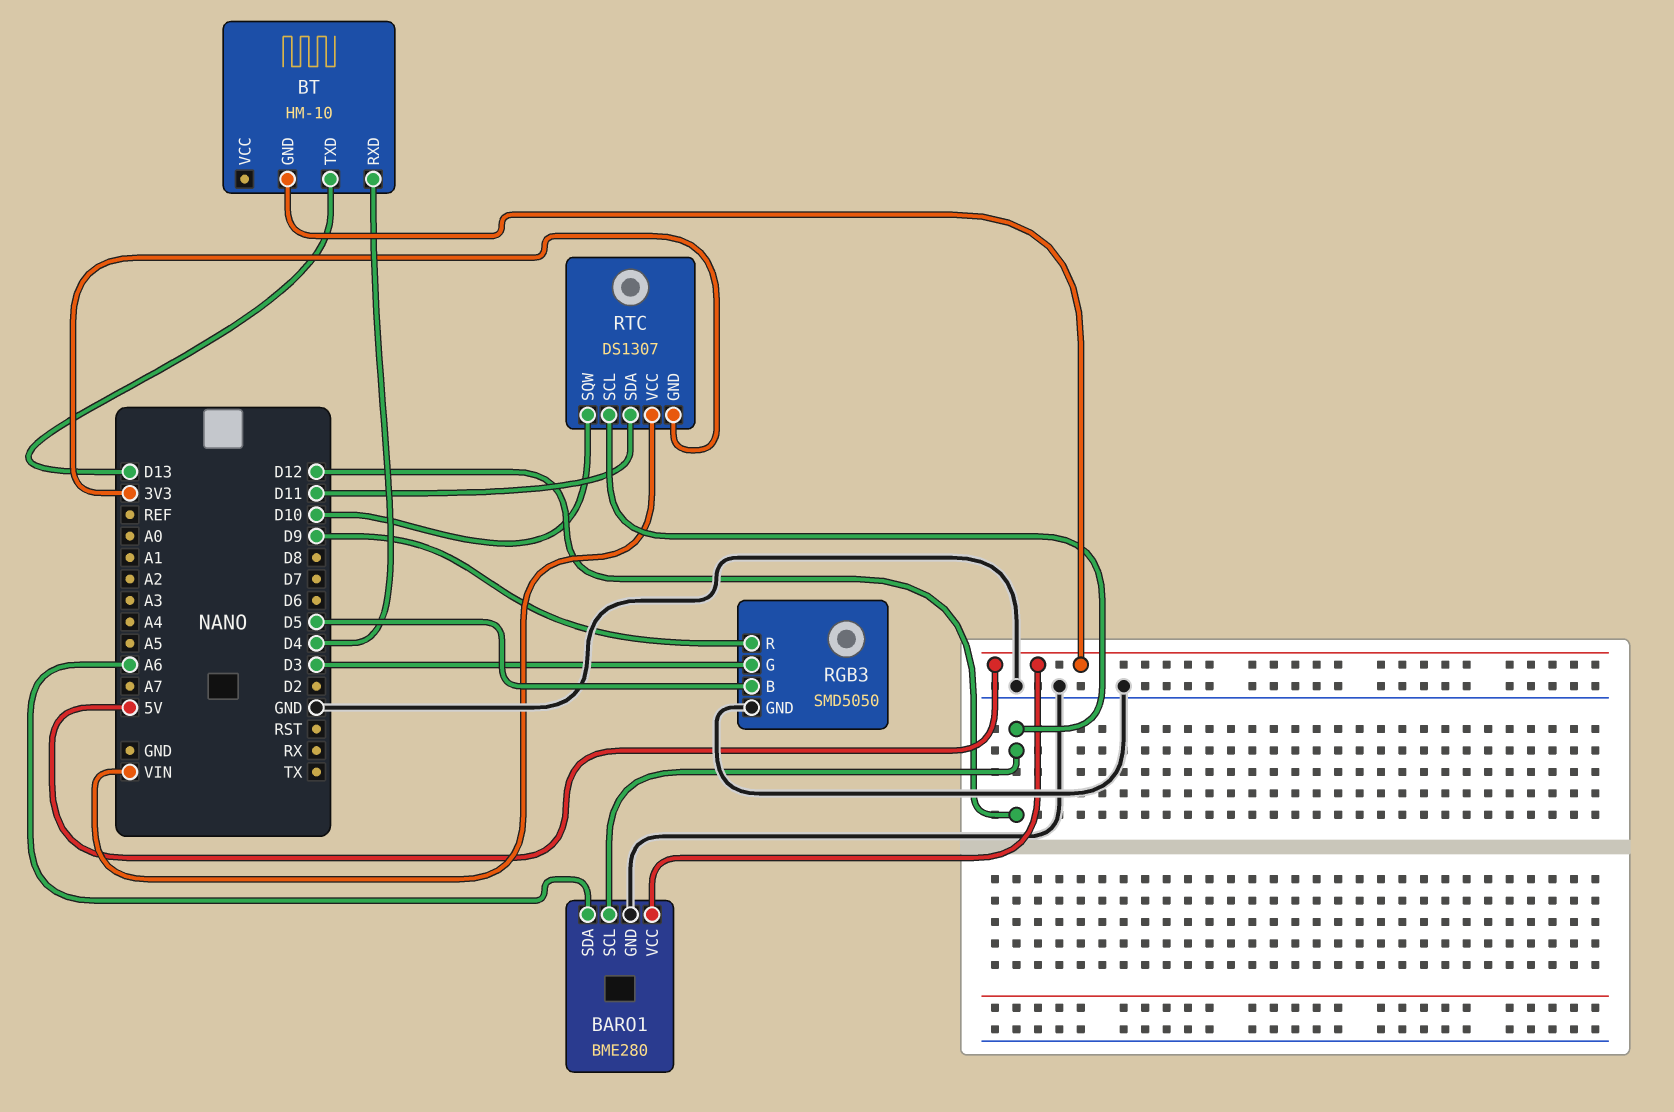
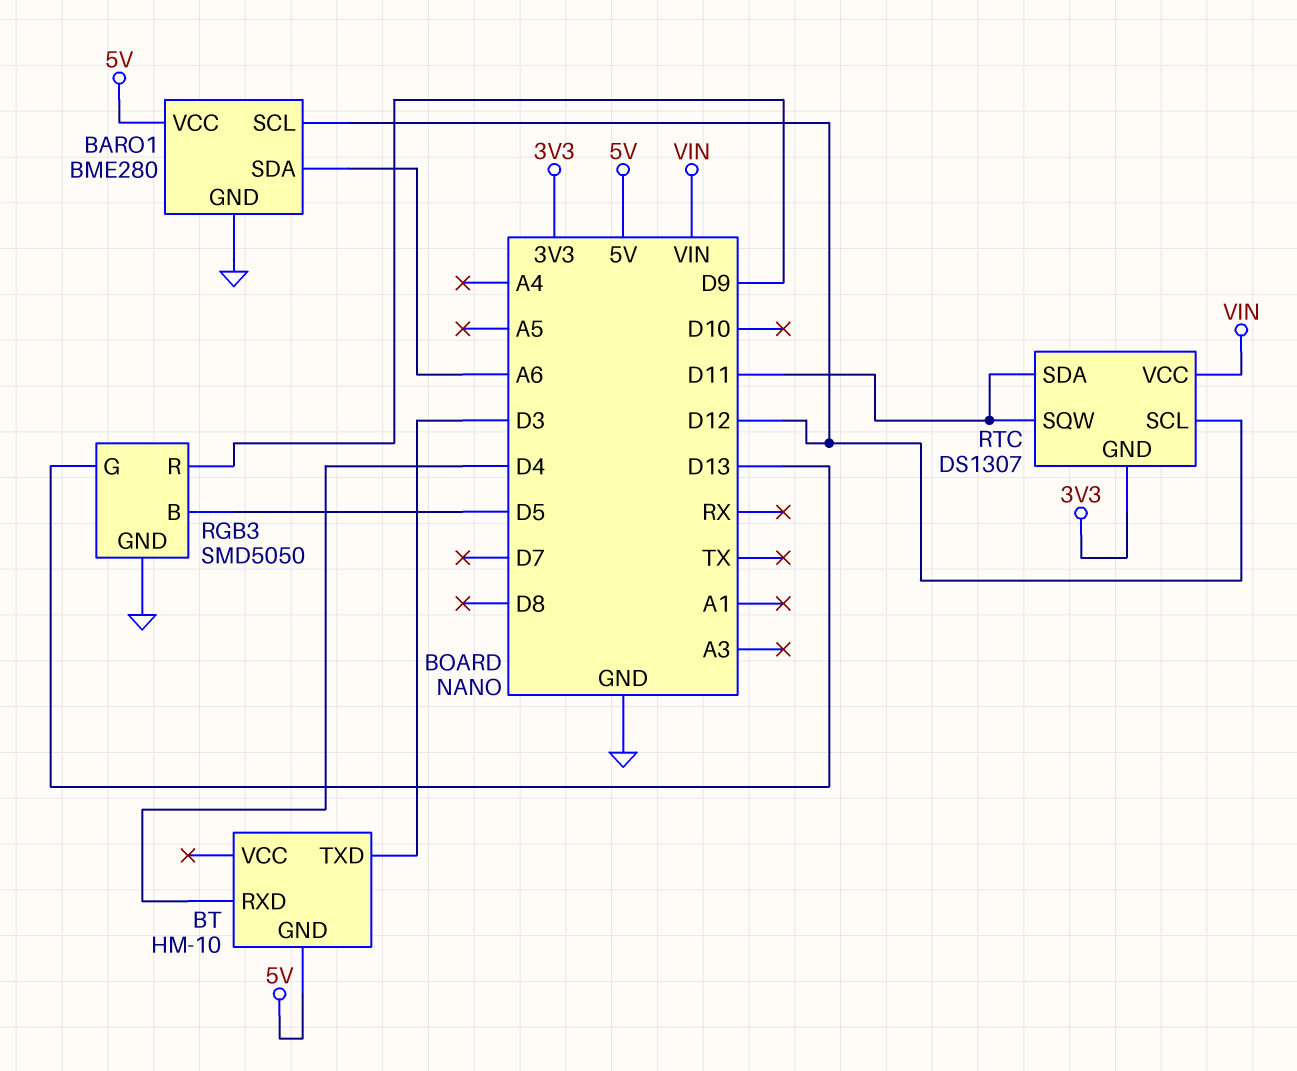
BT pin TXD: D13 -> D3
RGB3 pin G: D3 -> D13
RTC pin SQW: D10 -> D11

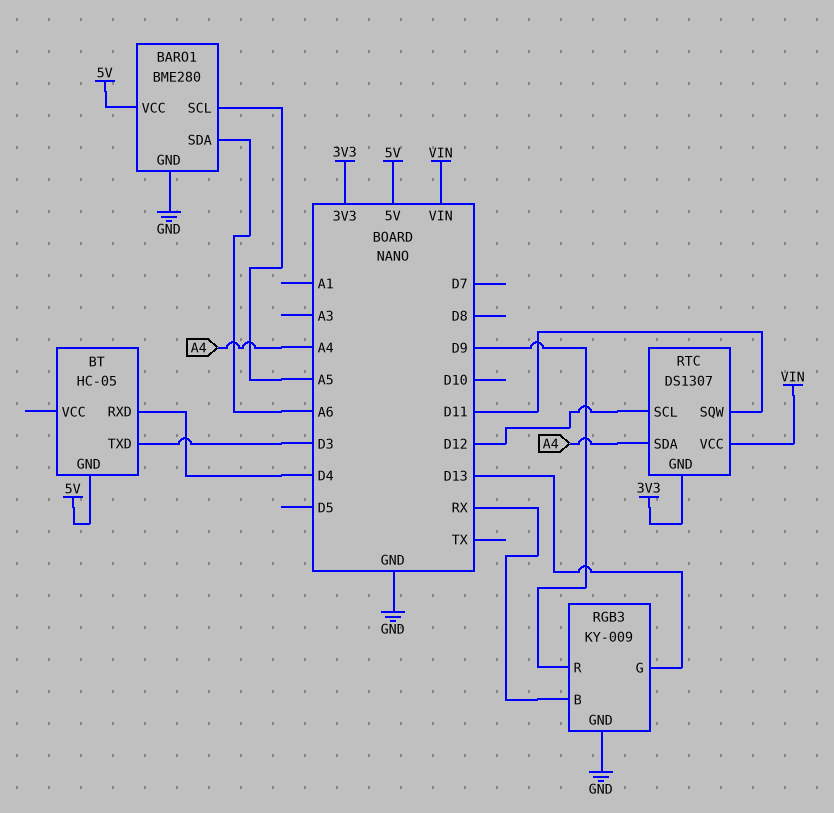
BARO1 pin SCL: D12 -> A5
BT: HM-10 -> HC-05
RGB3: SMD5050 -> KY-009
RGB3 pin B: D5 -> RX
RTC pin SDA: D11 -> A4

